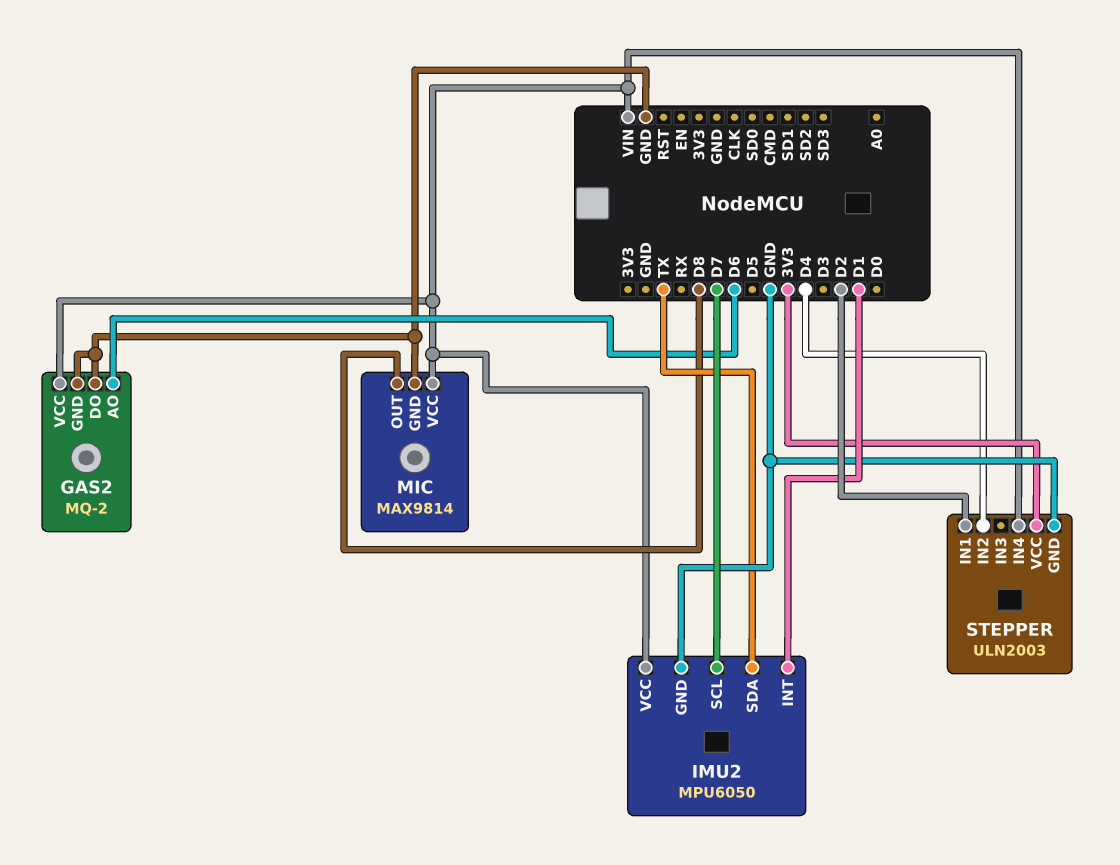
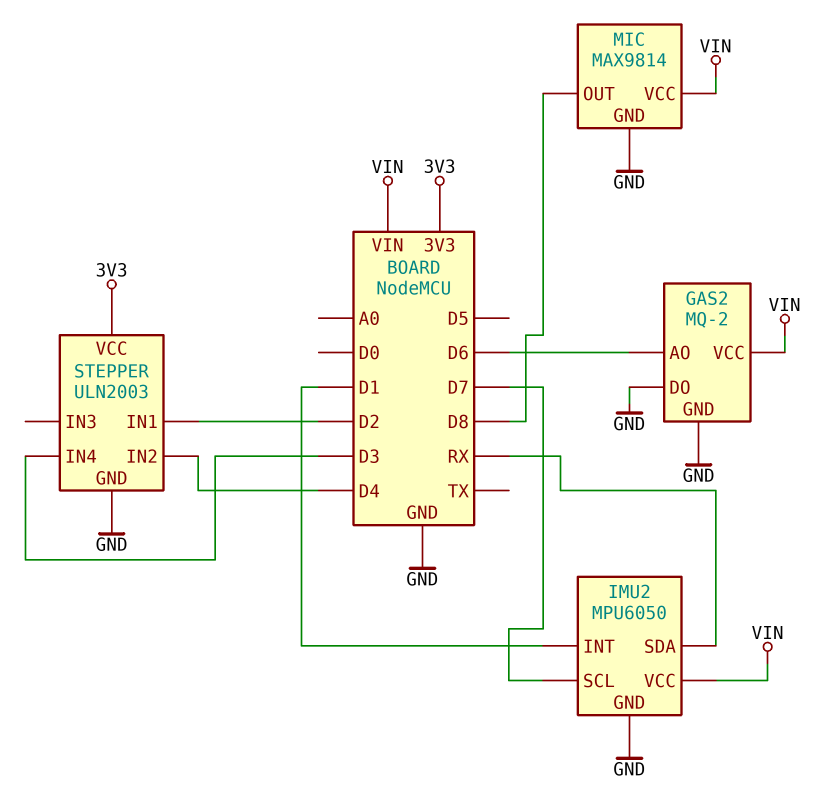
IMU2 pin SDA: TX -> RX
STEPPER pin IN4: VIN -> D3

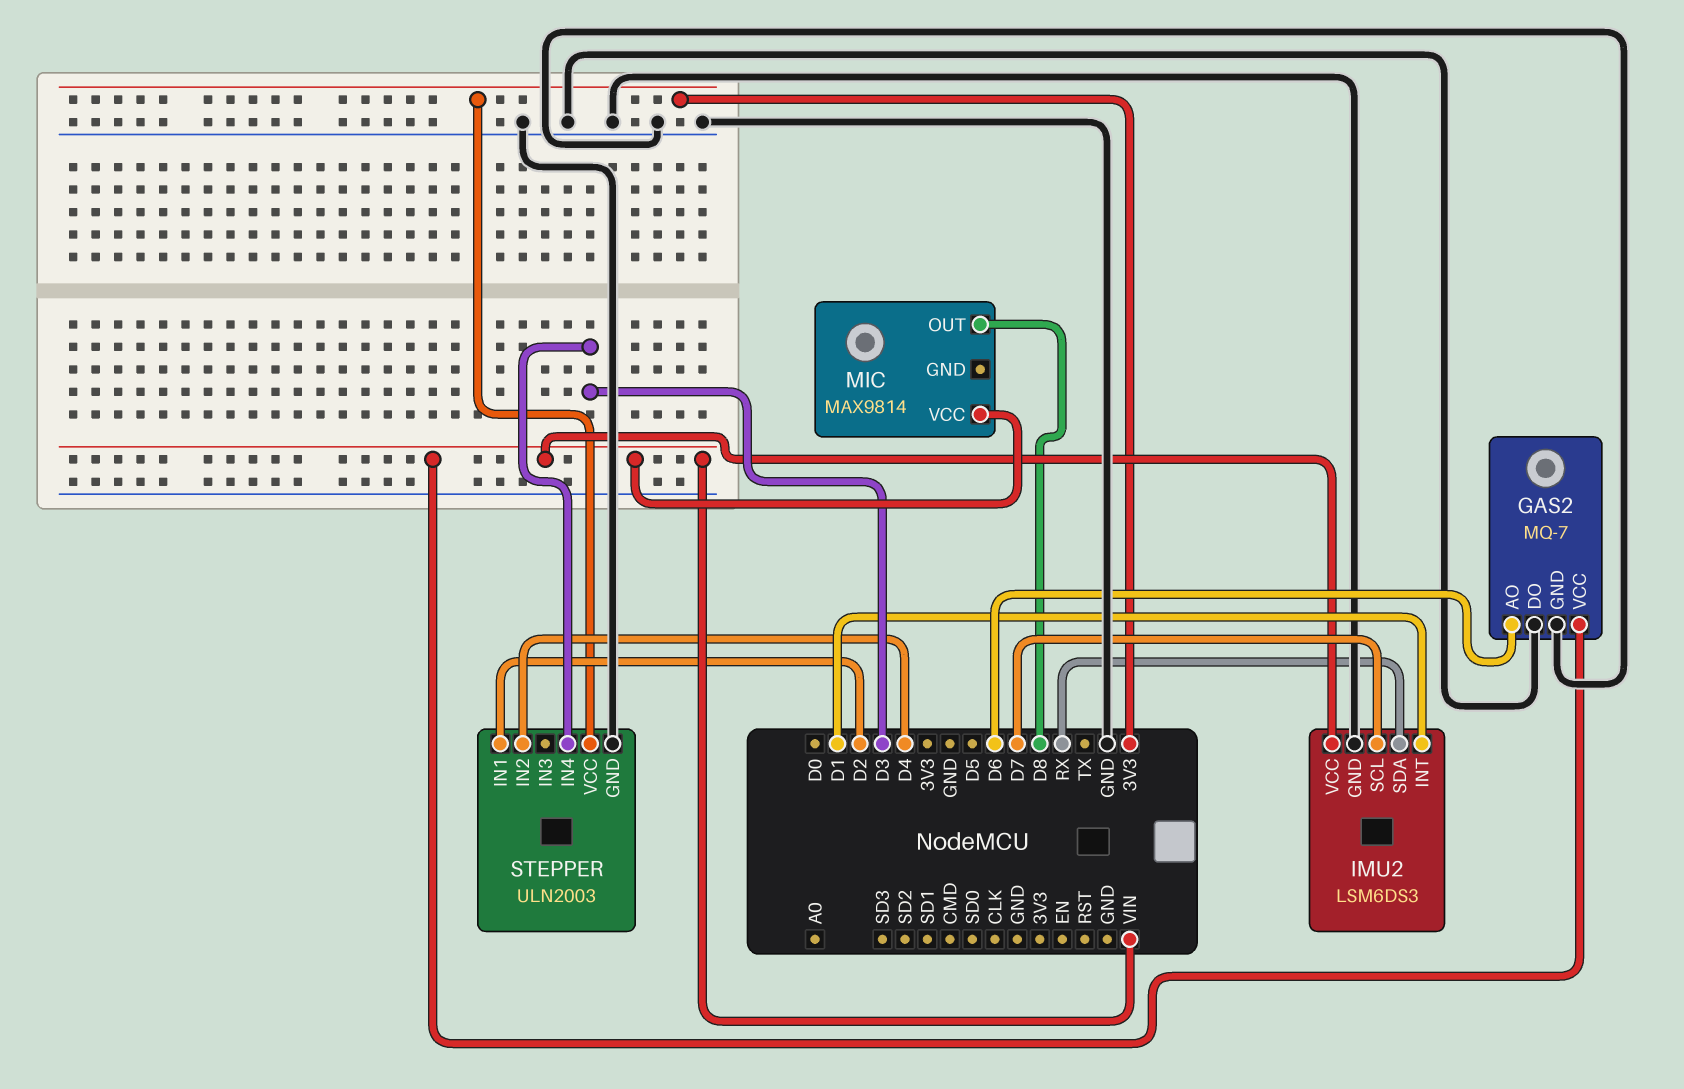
GAS2: MQ-2 -> MQ-7
IMU2: MPU6050 -> LSM6DS3
MIC pin GND: GND -> none

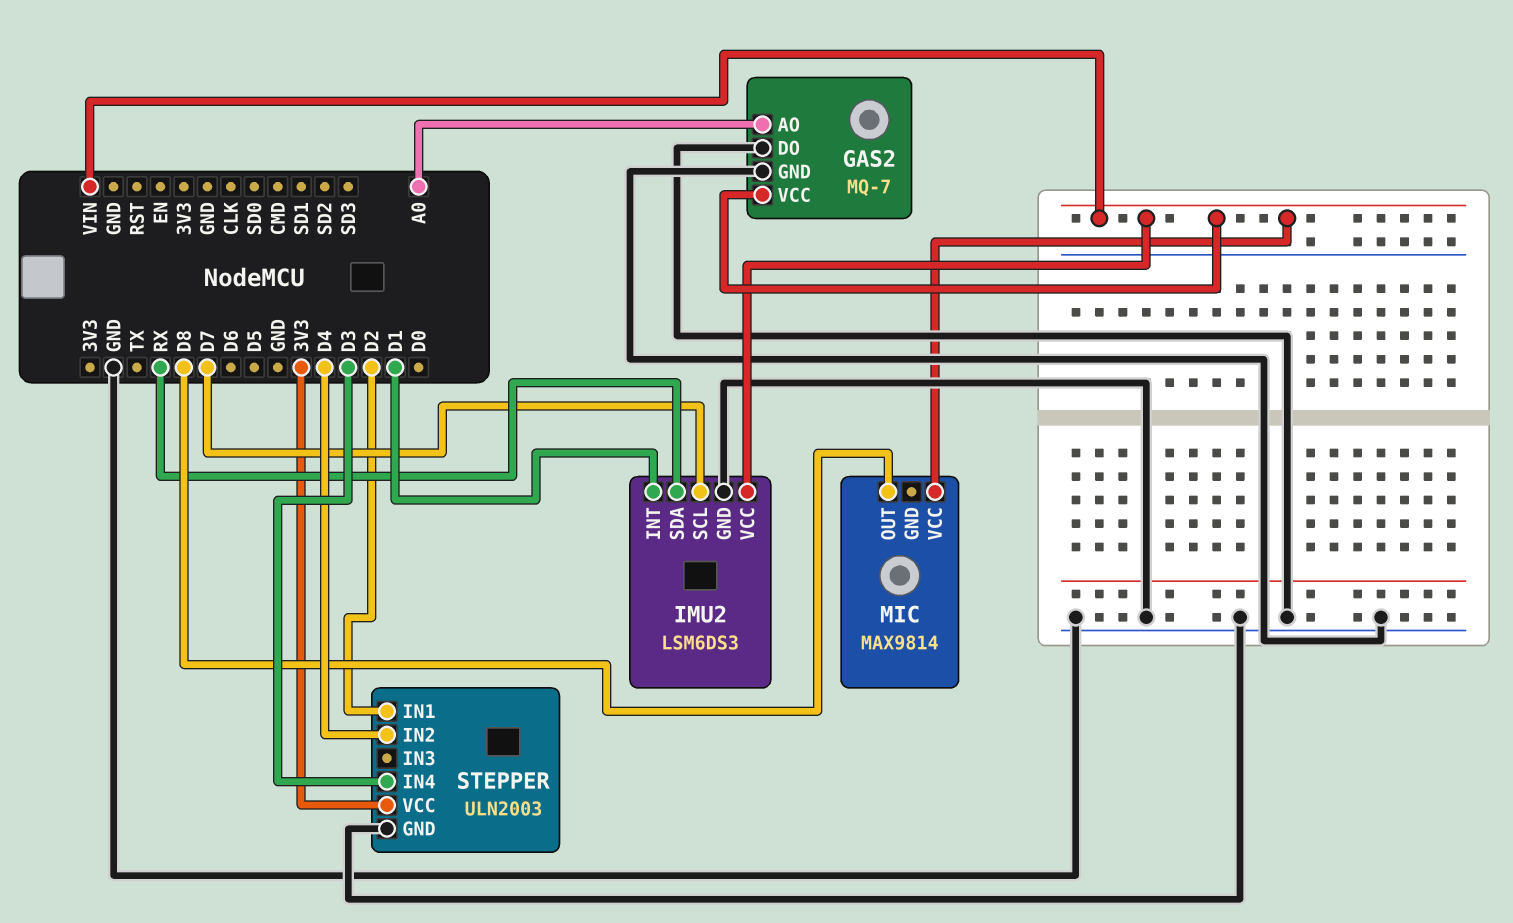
GAS2 pin AO: D6 -> A0

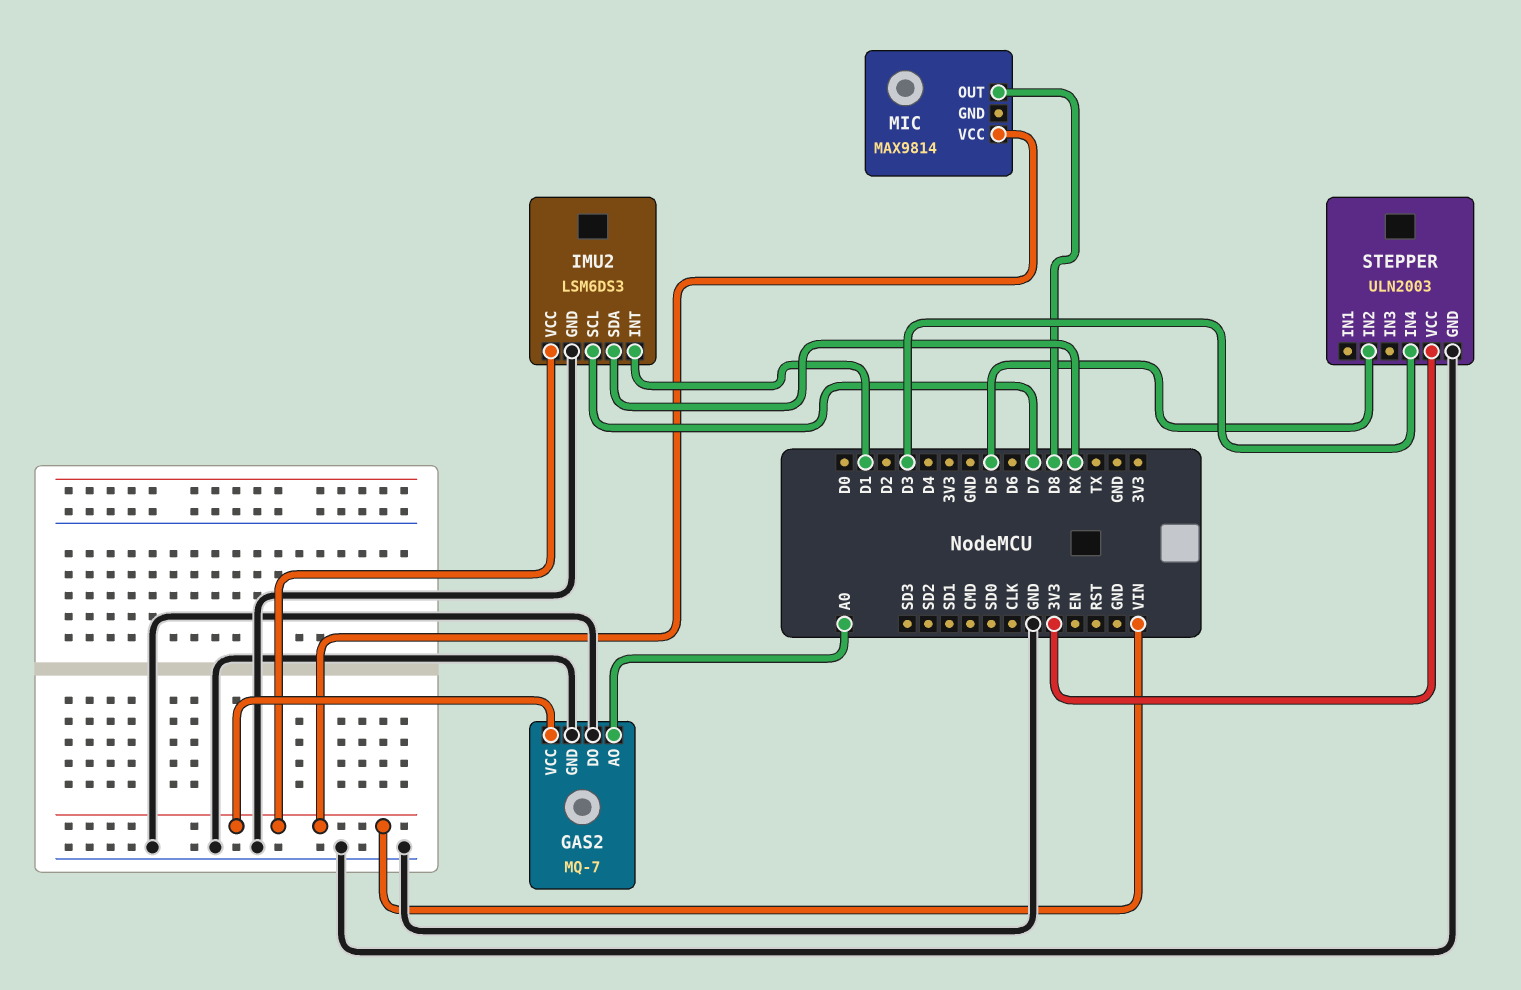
STEPPER pin IN1: D2 -> none
STEPPER pin IN2: D4 -> D5

